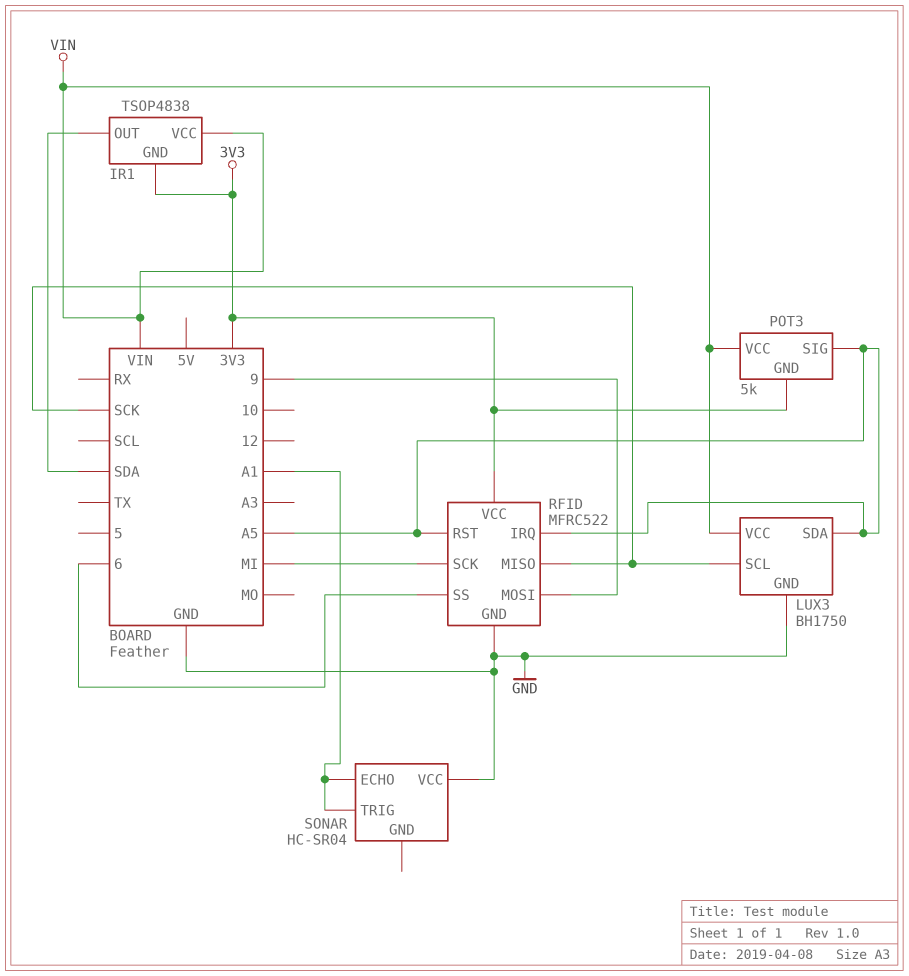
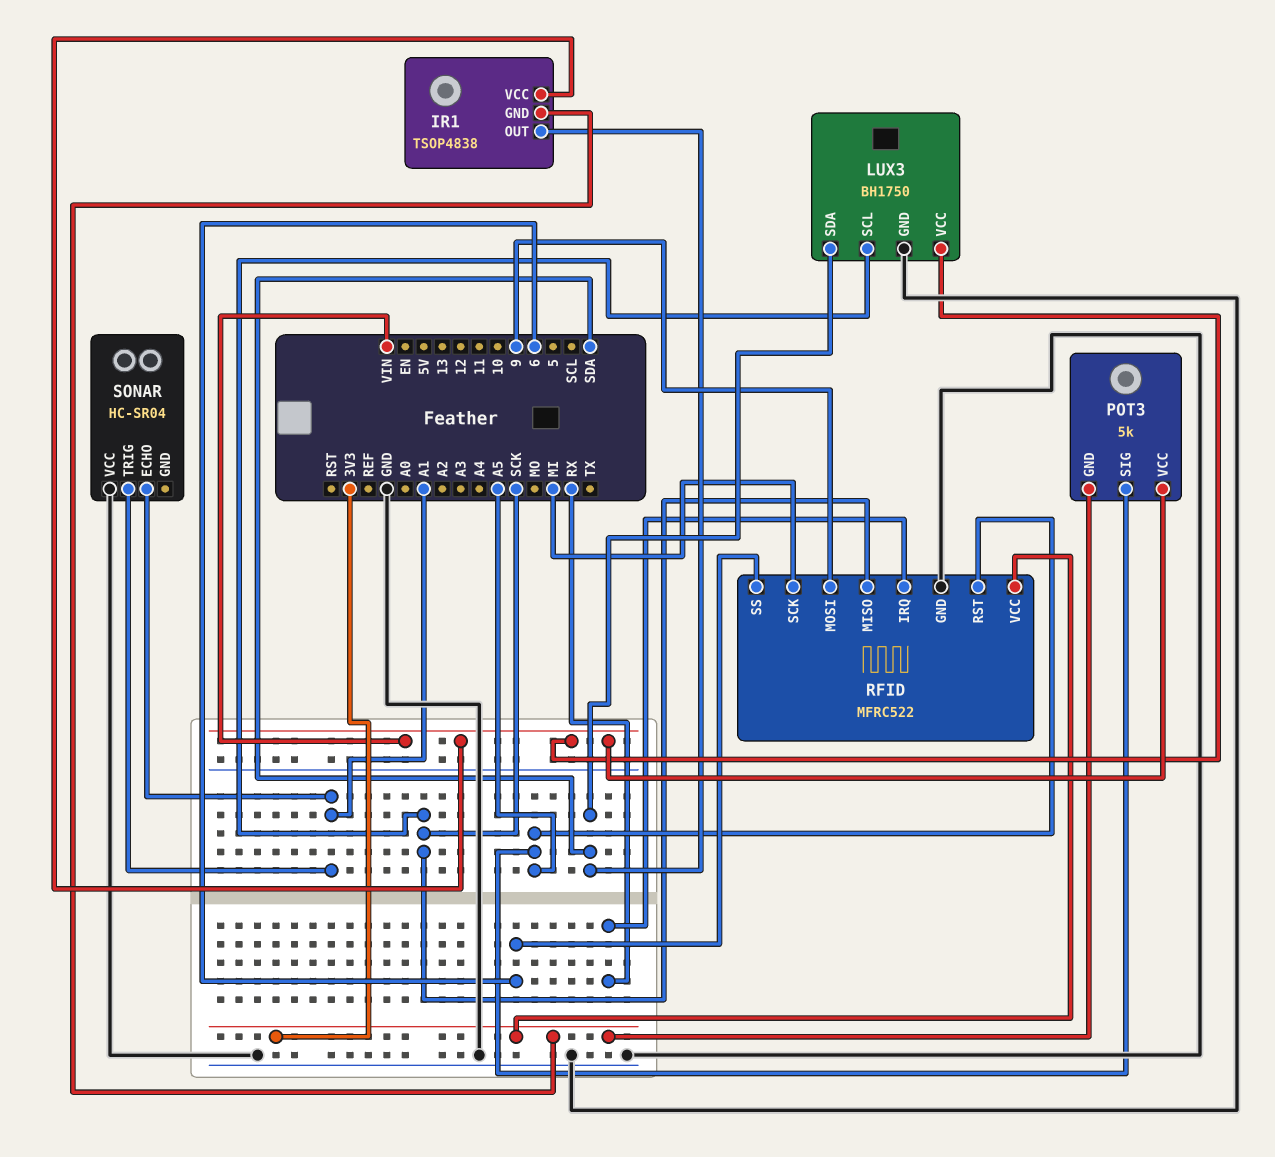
LUX3 pin SDA: A5 -> SDA
RFID pin IRQ: A5 -> RX

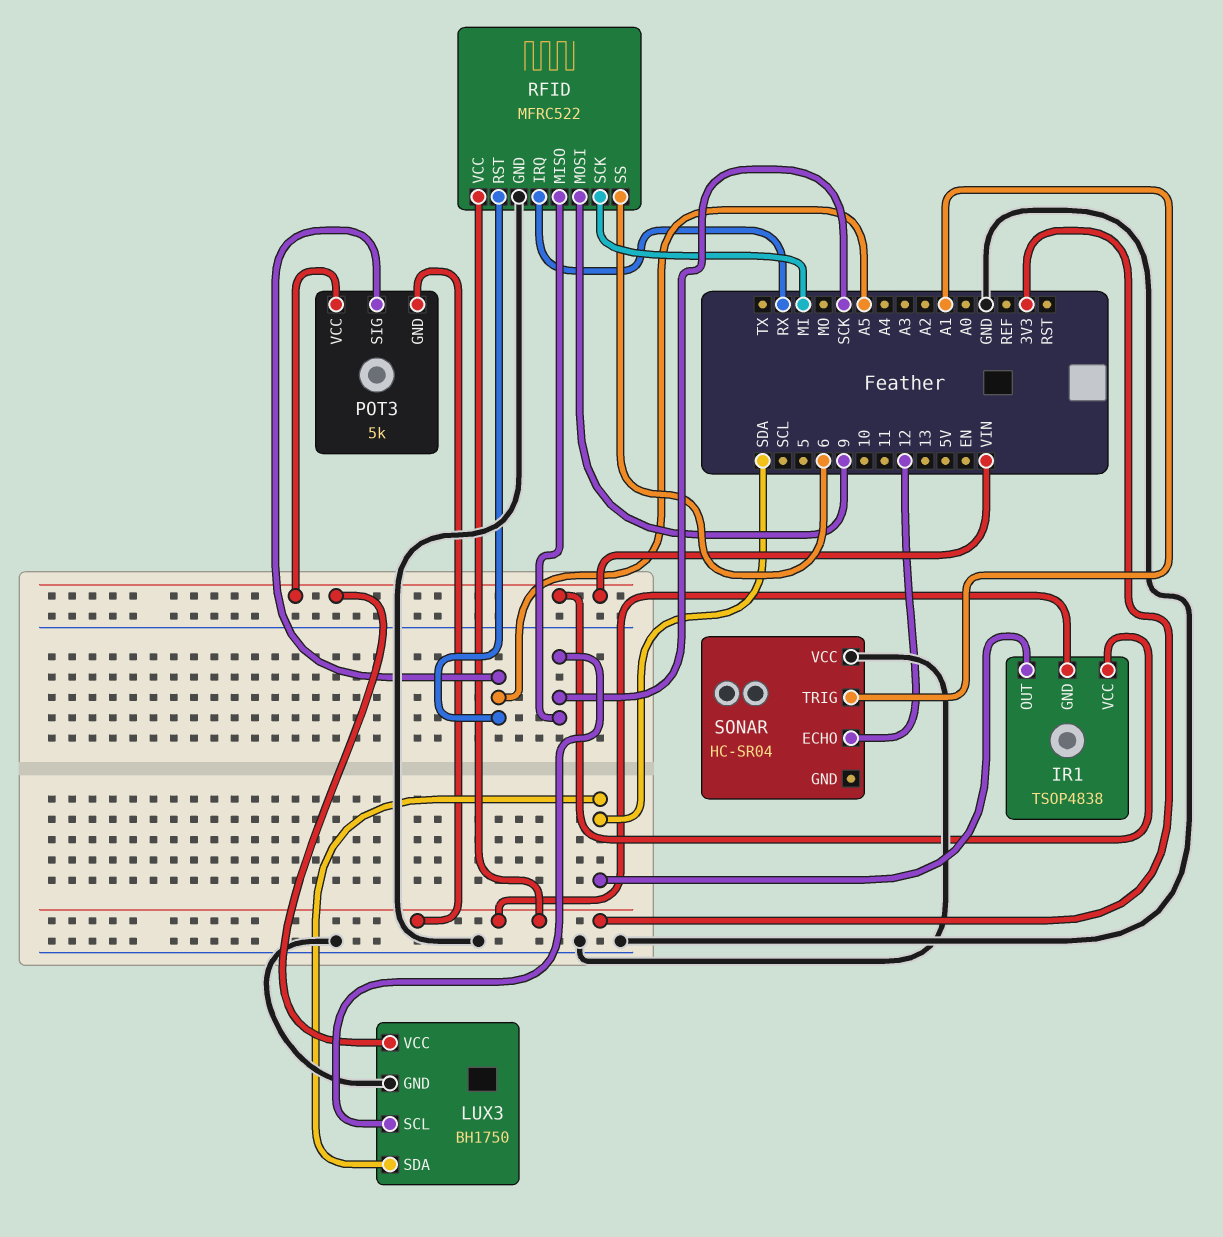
SONAR pin ECHO: A1 -> 12

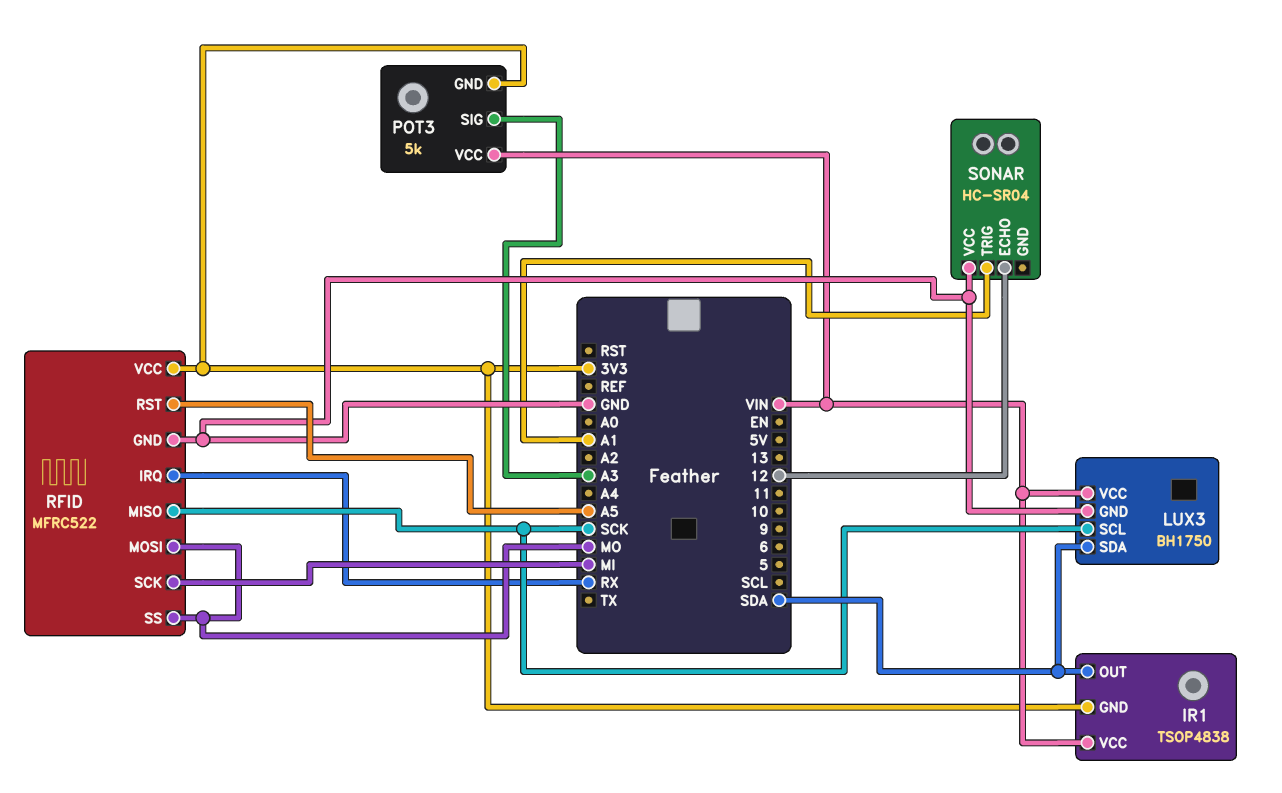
POT3 pin SIG: A5 -> A3
RFID pin MOSI: 9 -> MO
RFID pin SS: 6 -> MO

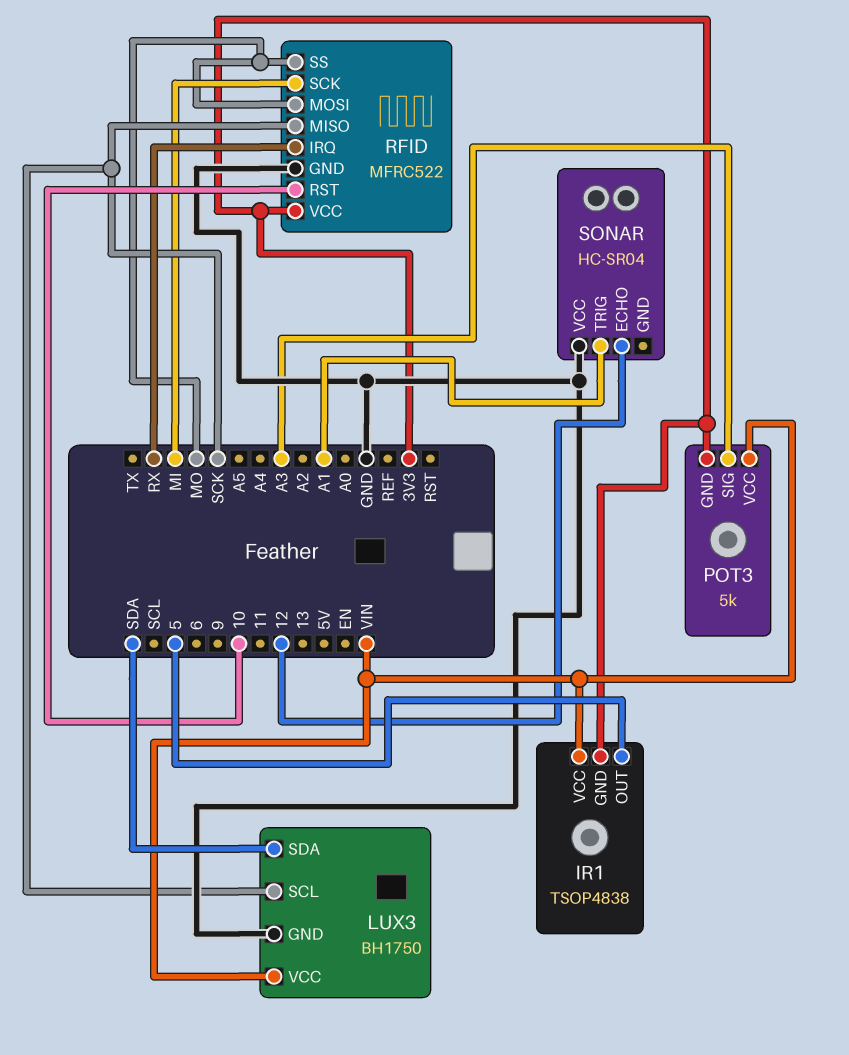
IR1 pin OUT: SDA -> 5
RFID pin RST: A5 -> 10

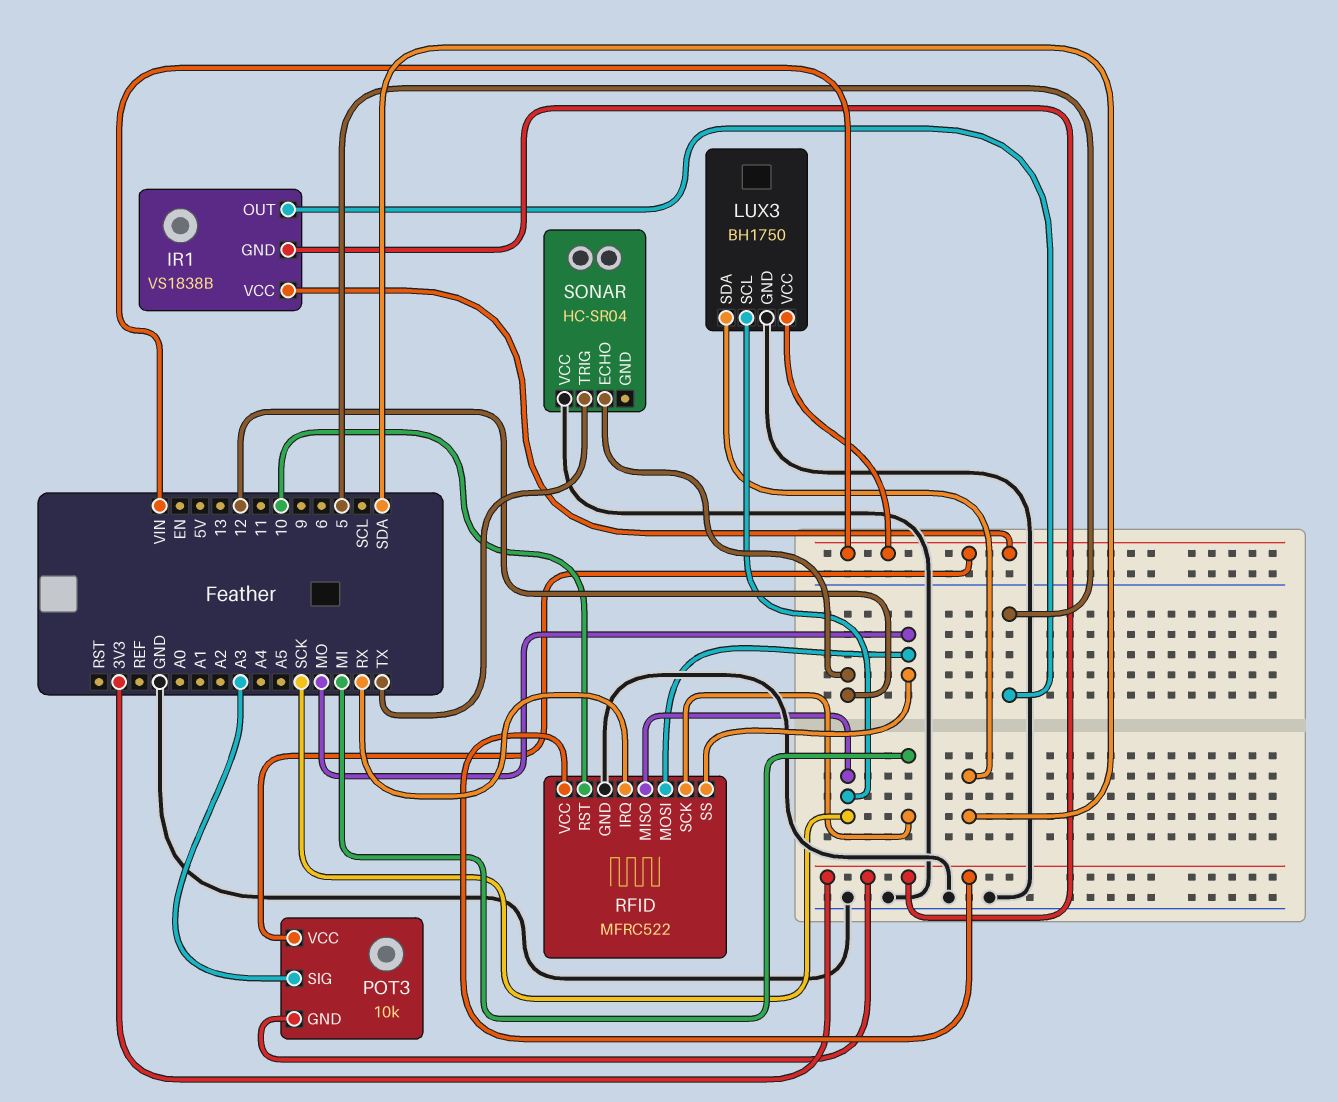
IR1: TSOP4838 -> VS1838B
POT3: 5k -> 10k
SONAR pin TRIG: A1 -> TX

